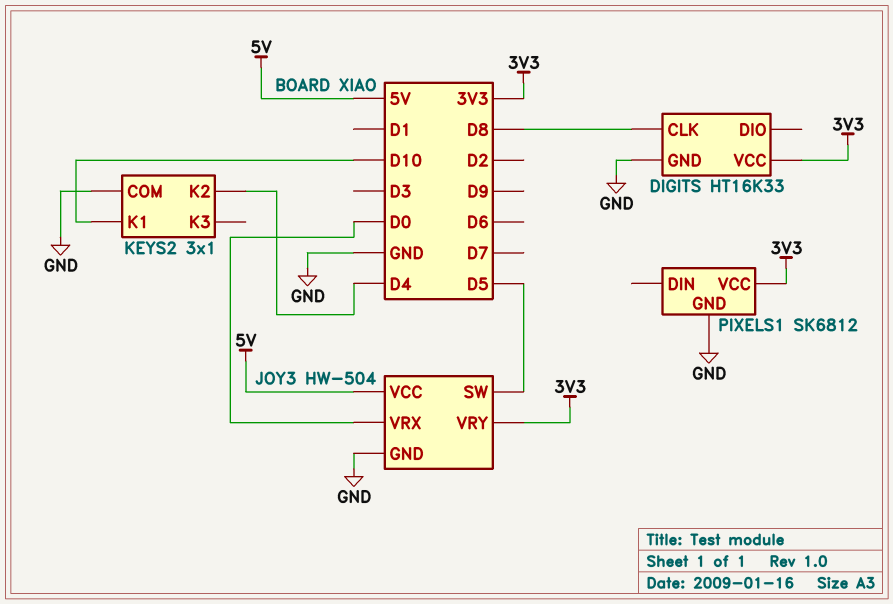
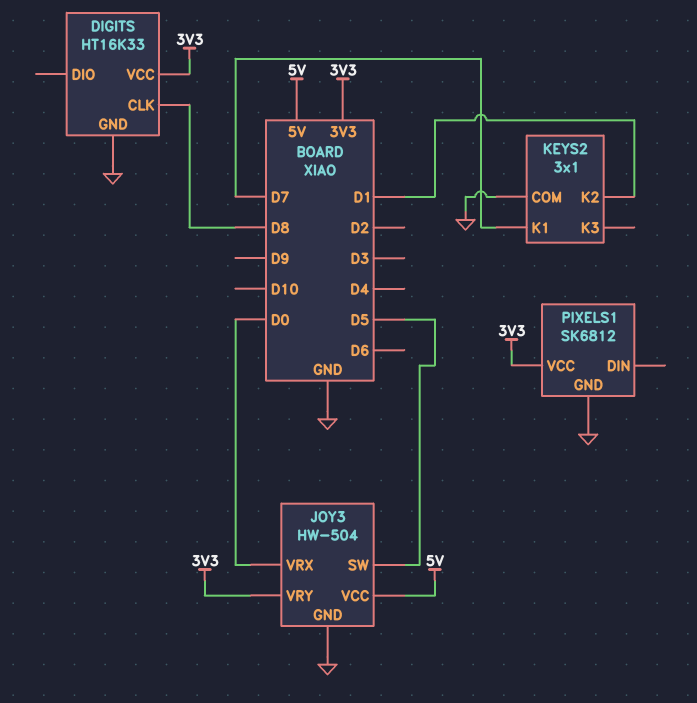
KEYS2 pin K1: D10 -> D7
KEYS2 pin K2: D4 -> D1

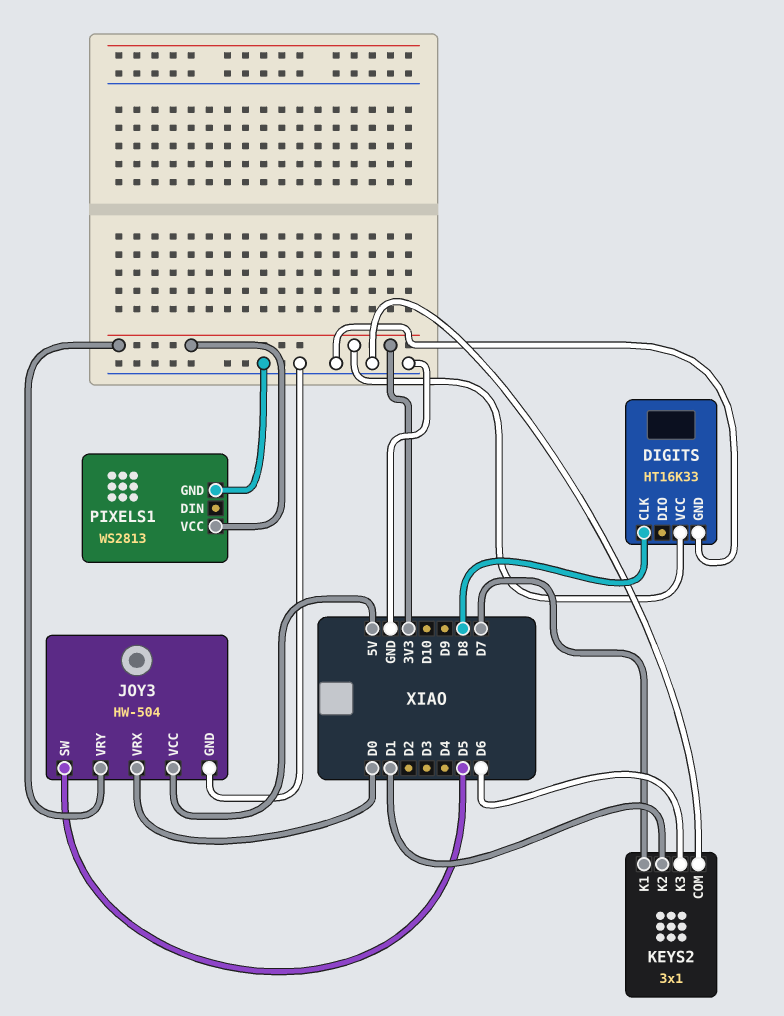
KEYS2 pin K3: none -> D6
PIXELS1: SK6812 -> WS2813

